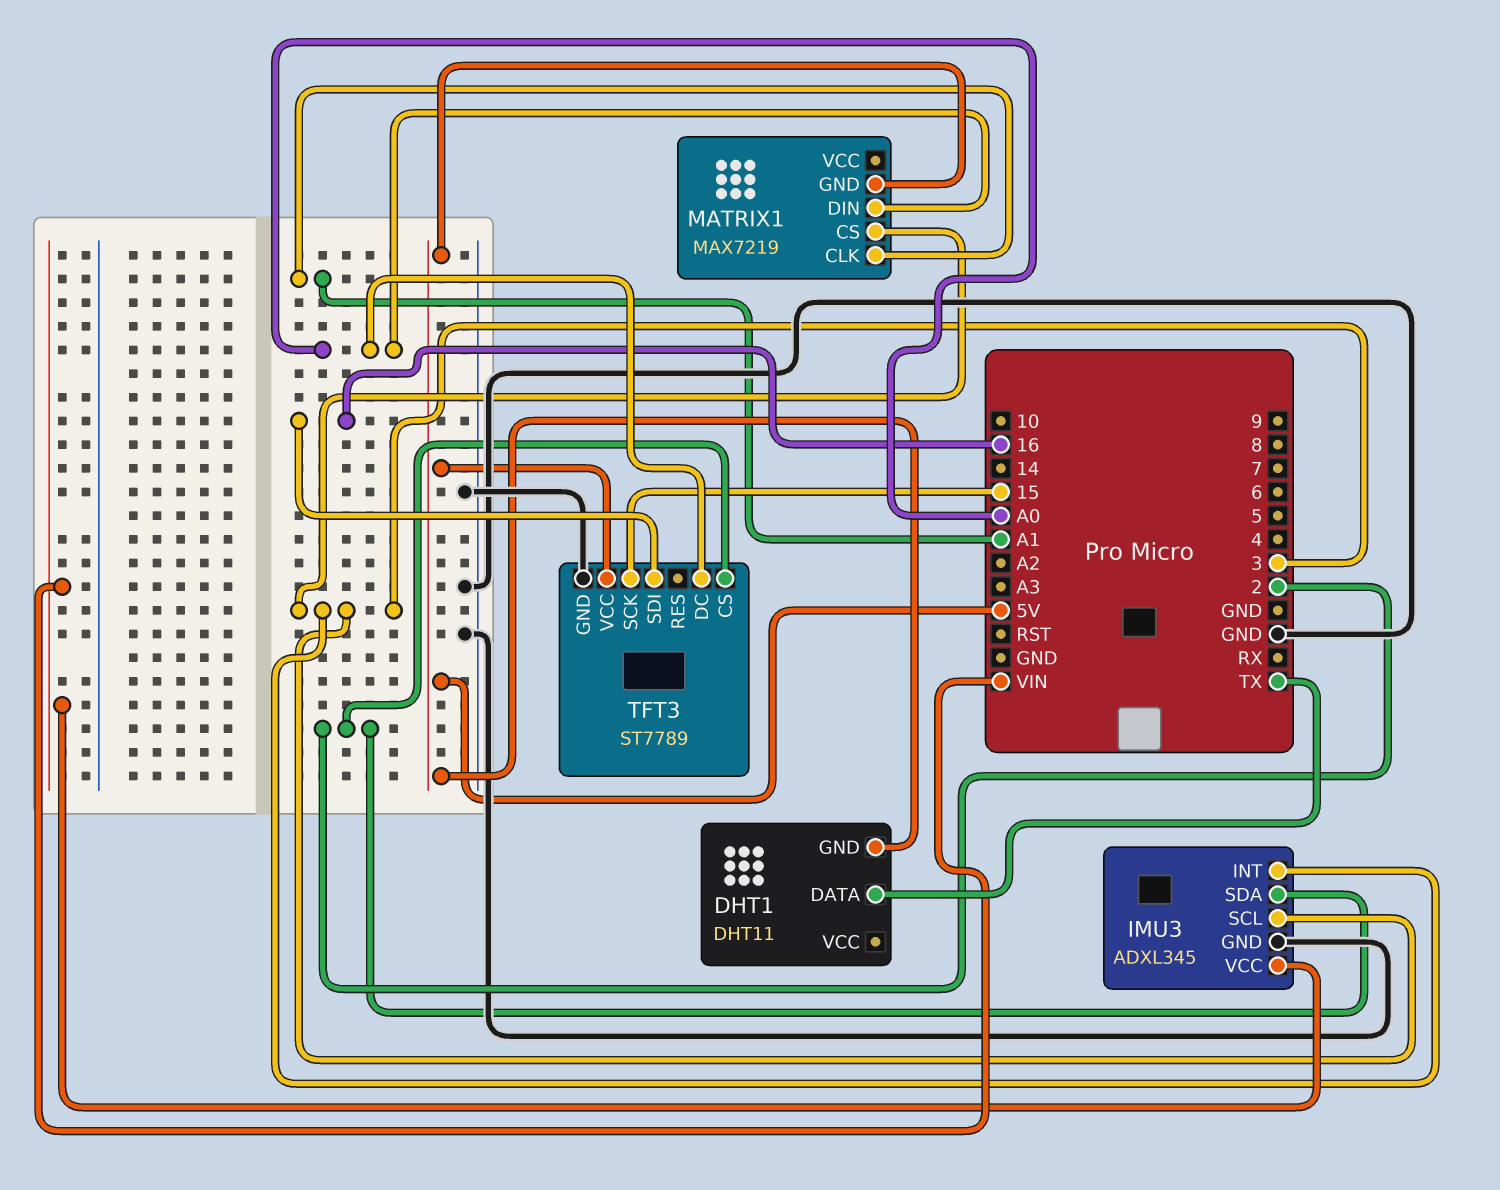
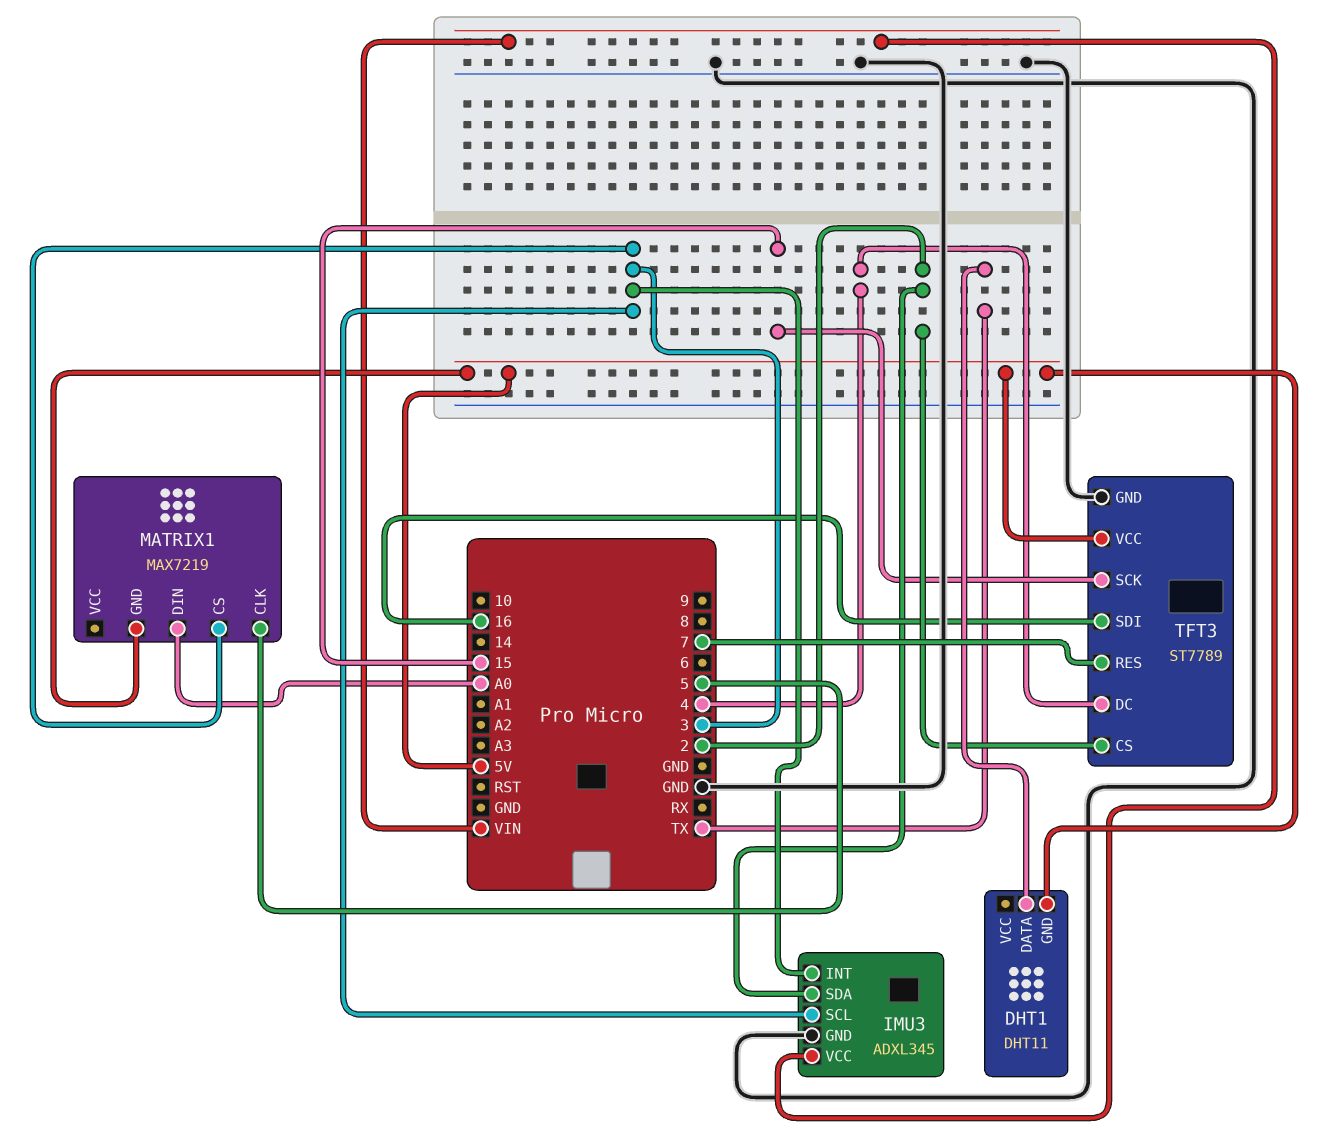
MATRIX1 pin CLK: A1 -> 5
TFT3 pin DC: A0 -> 4
TFT3 pin RES: none -> 7

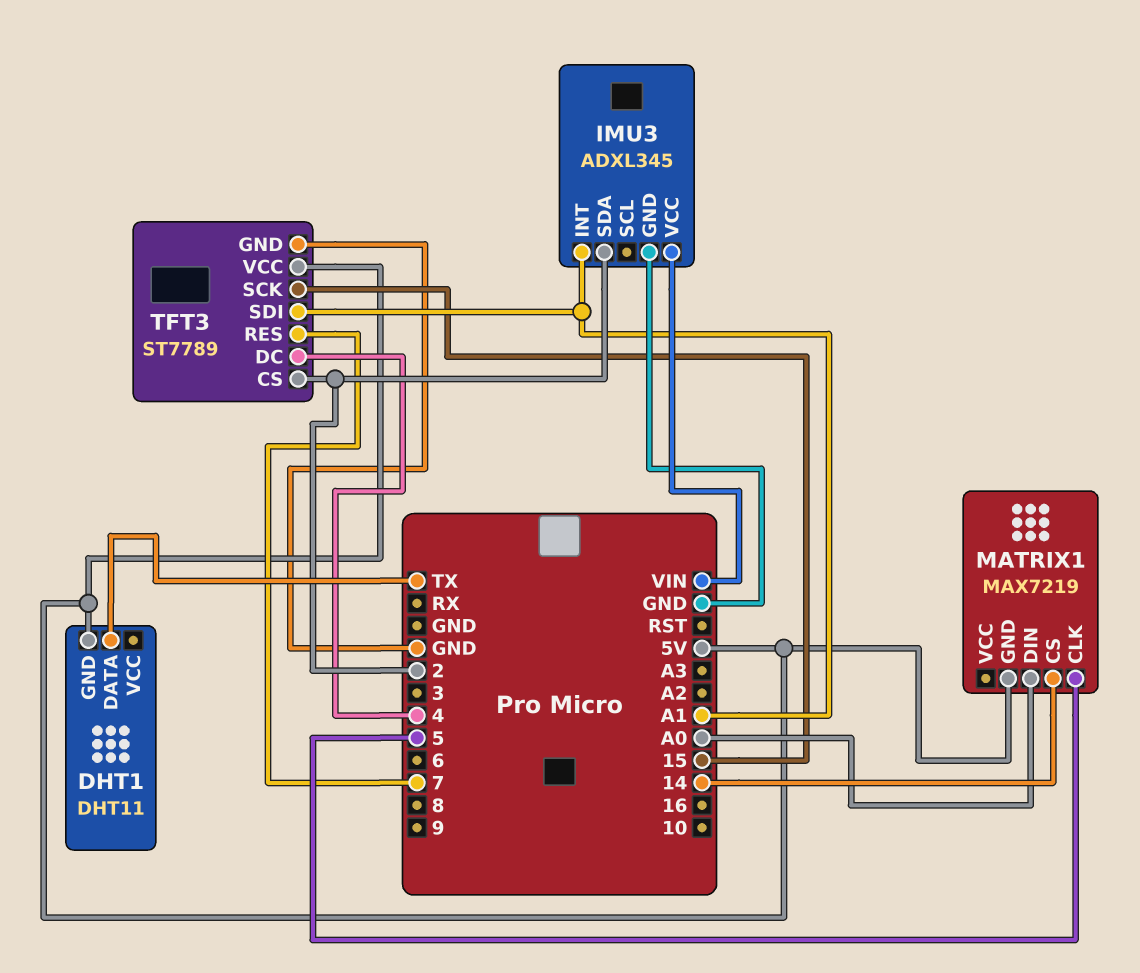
IMU3 pin INT: 3 -> A1
IMU3 pin SCL: 3 -> none
MATRIX1 pin CS: 3 -> 14
TFT3 pin SDI: 16 -> A1

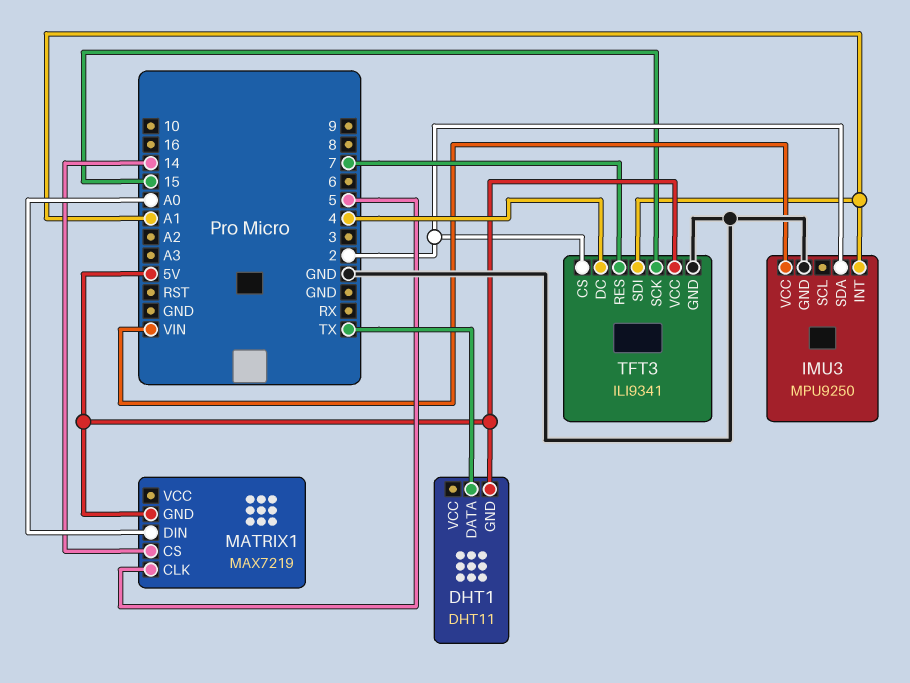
IMU3: ADXL345 -> MPU9250
TFT3: ST7789 -> ILI9341

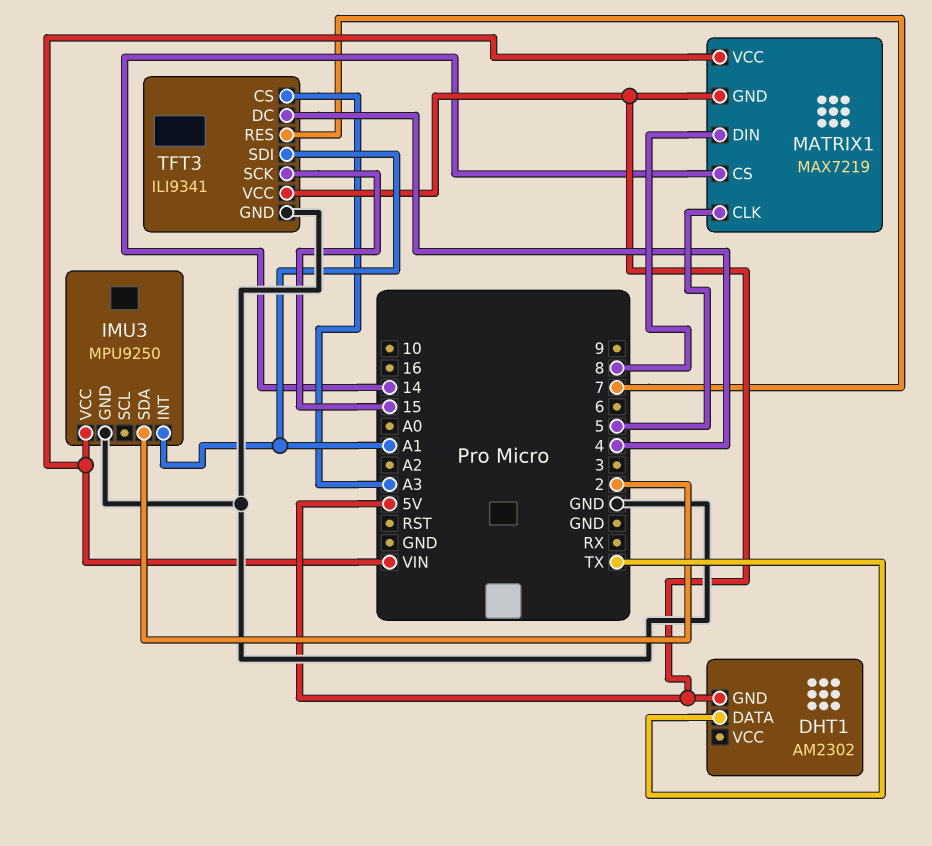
DHT1: DHT11 -> AM2302
MATRIX1 pin DIN: A0 -> 8
MATRIX1 pin VCC: none -> VIN
TFT3 pin CS: 2 -> A3

